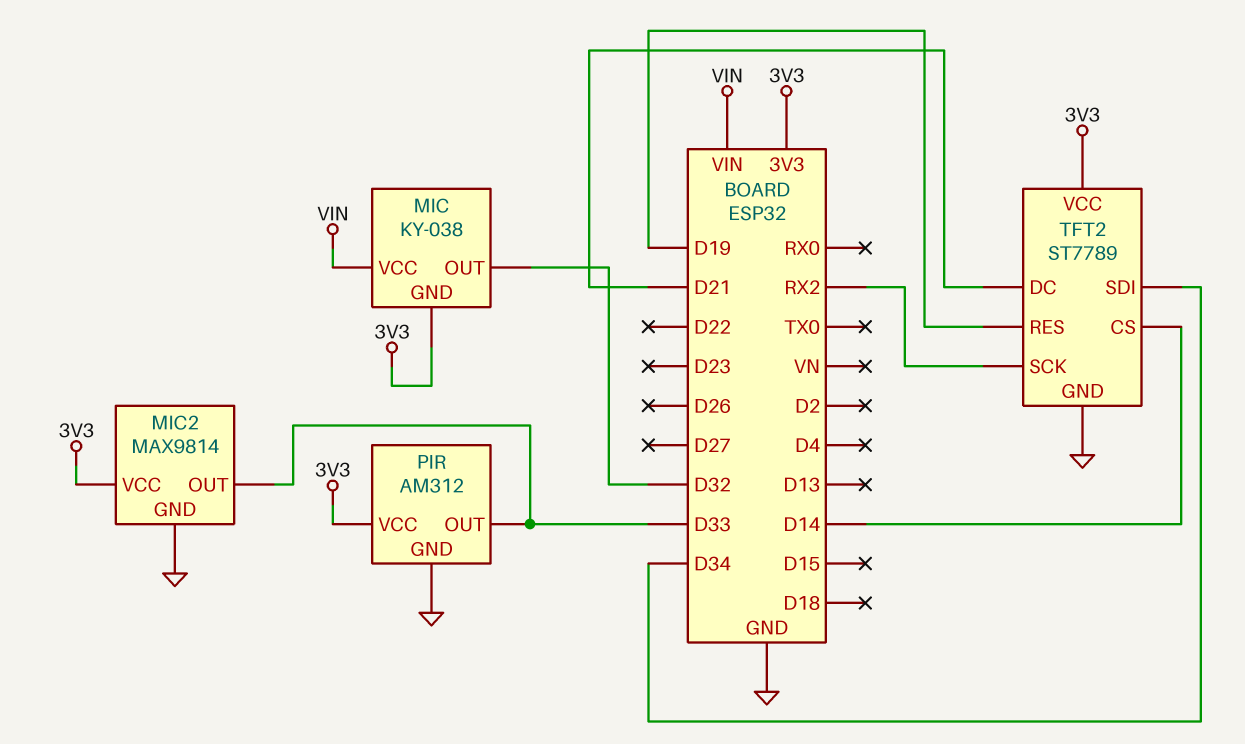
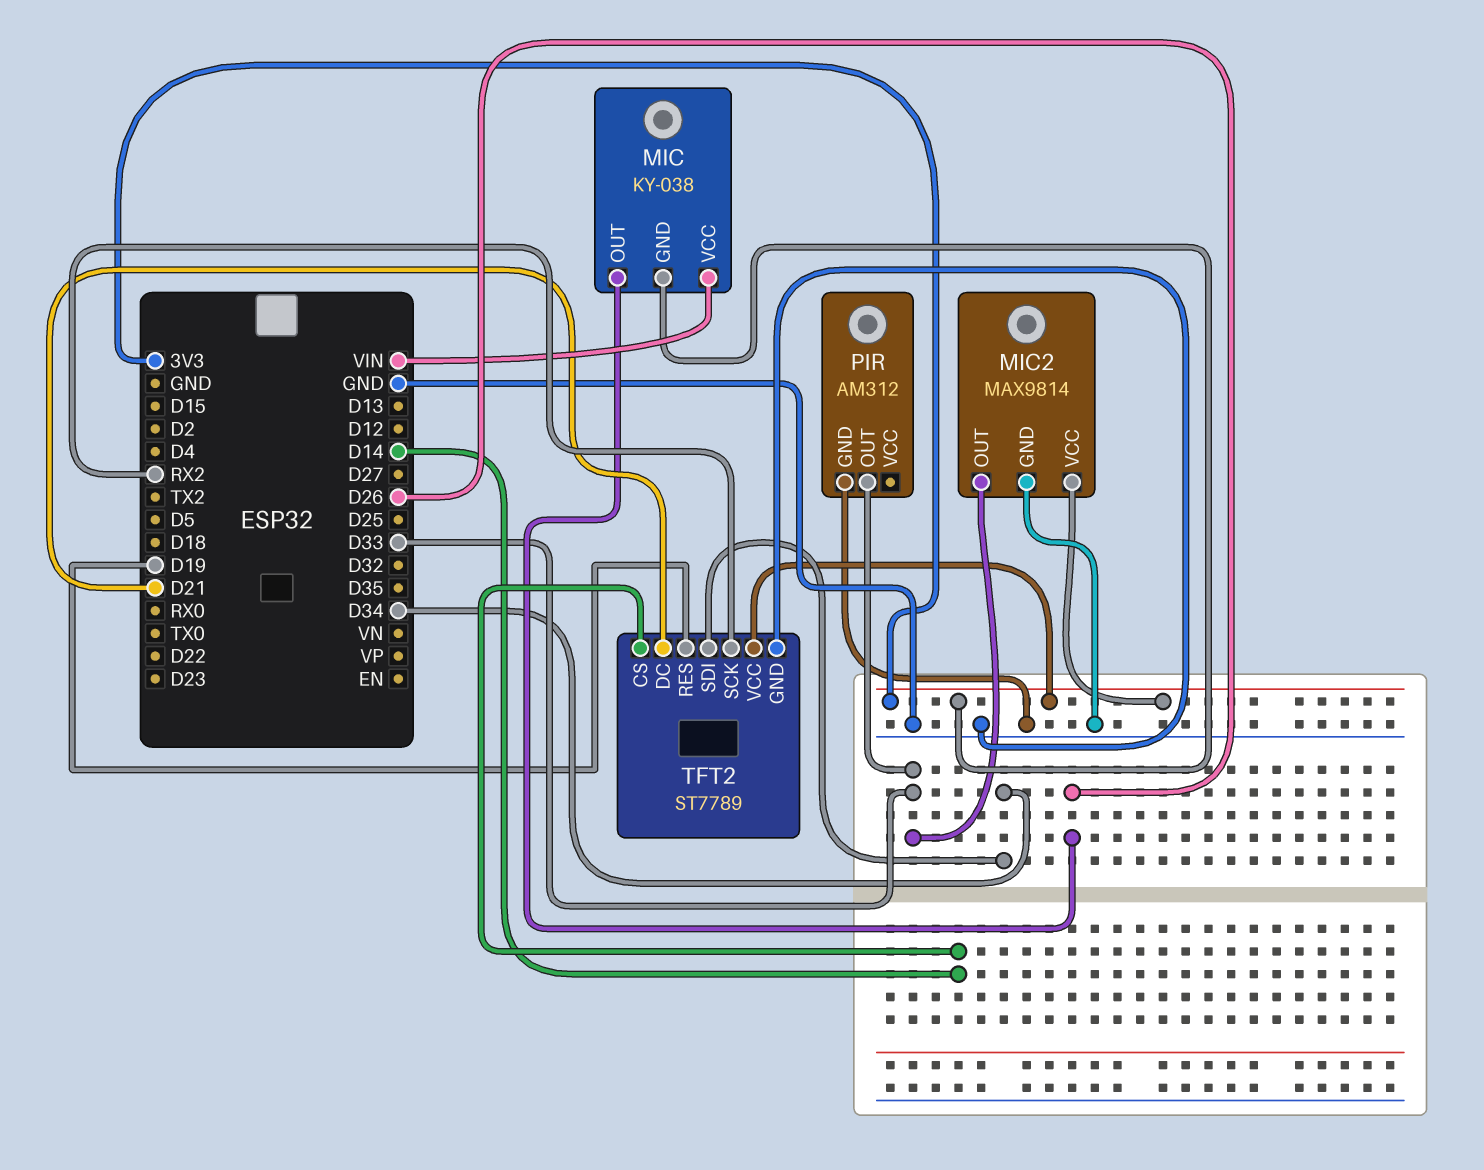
MIC pin OUT: D32 -> D26
PIR pin VCC: 3V3 -> none

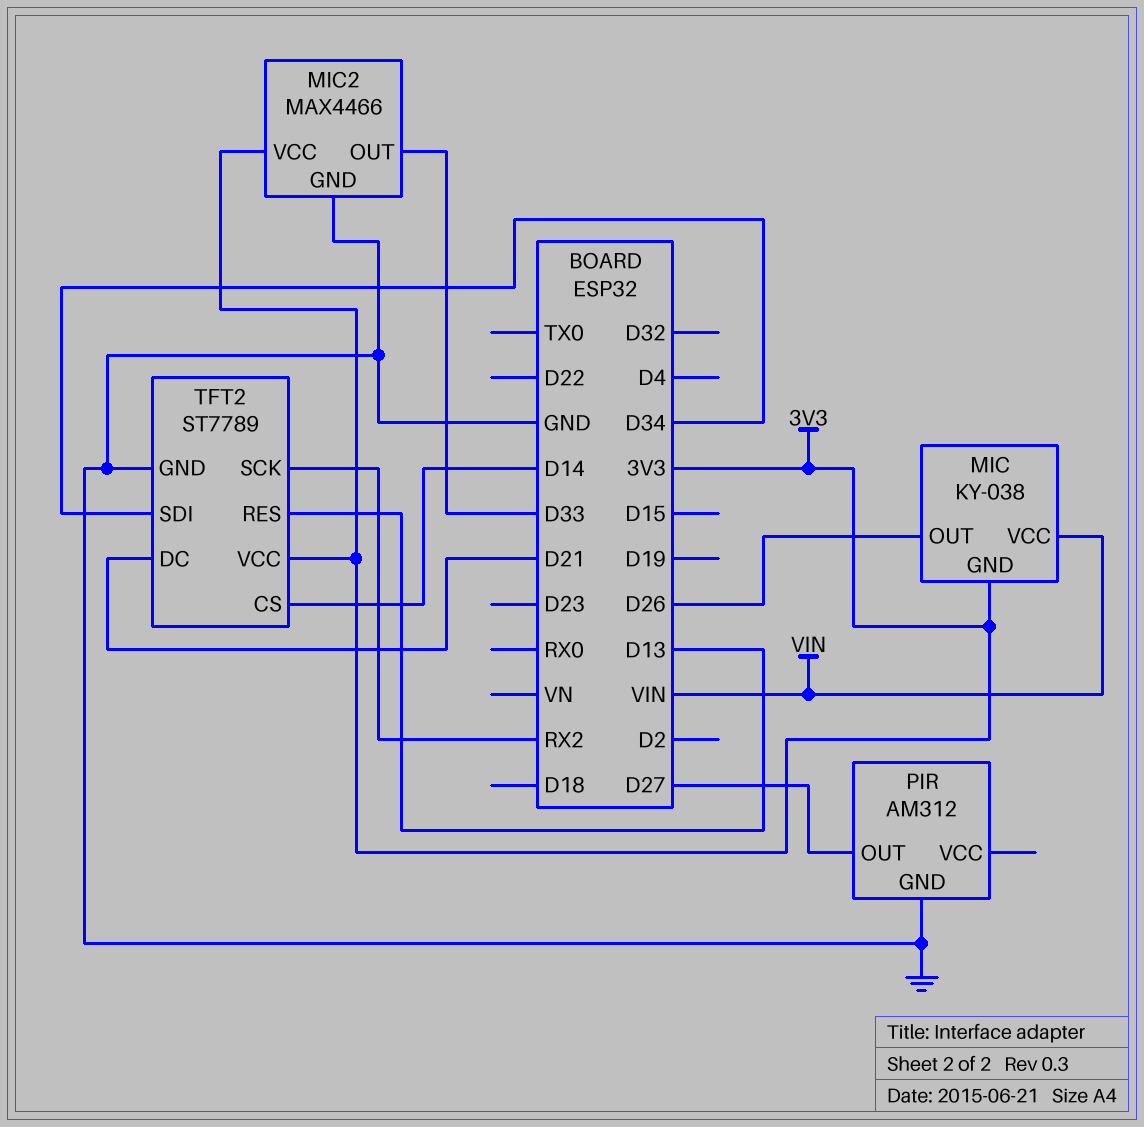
MIC2: MAX9814 -> MAX4466
PIR pin OUT: D33 -> D27
TFT2 pin RES: D19 -> D13

